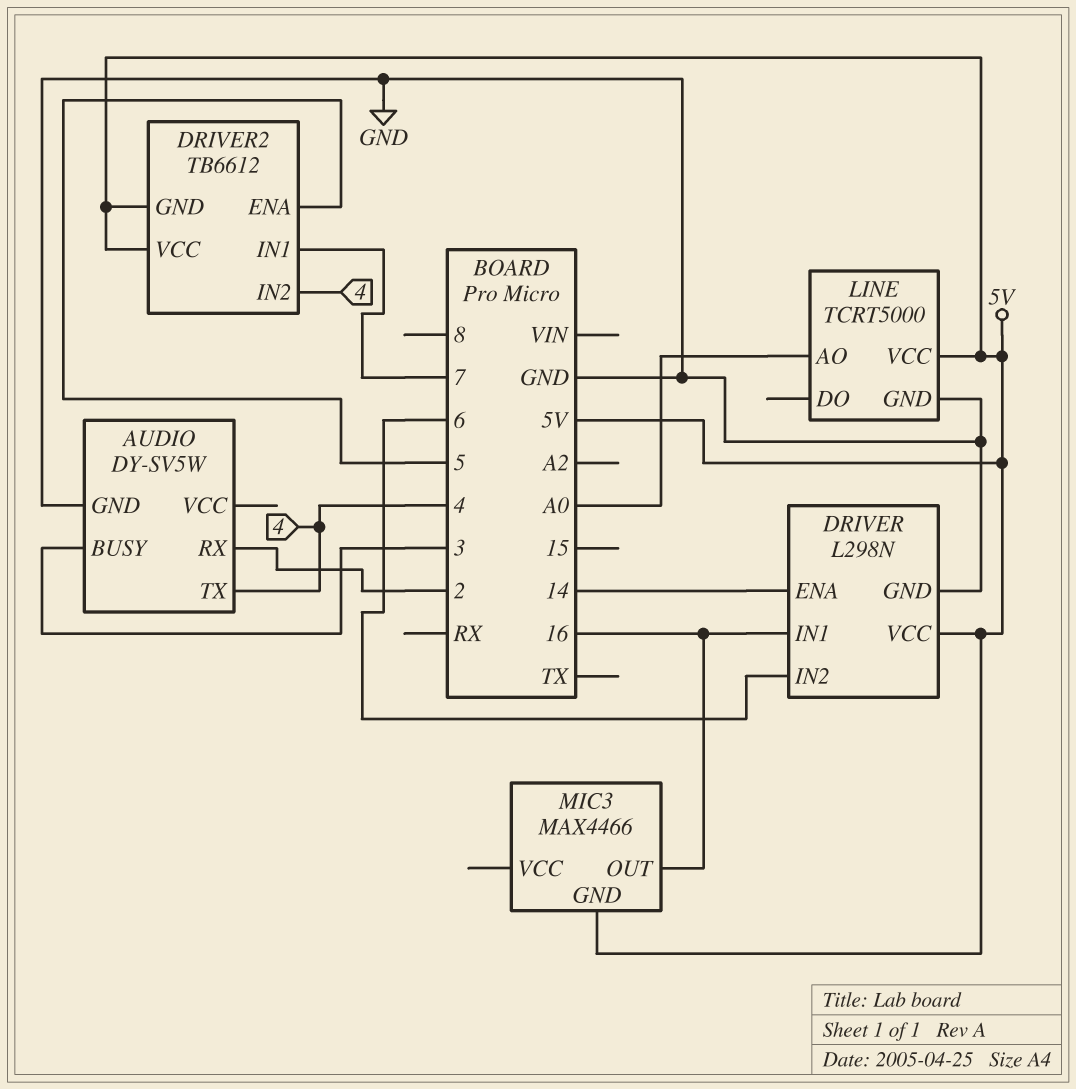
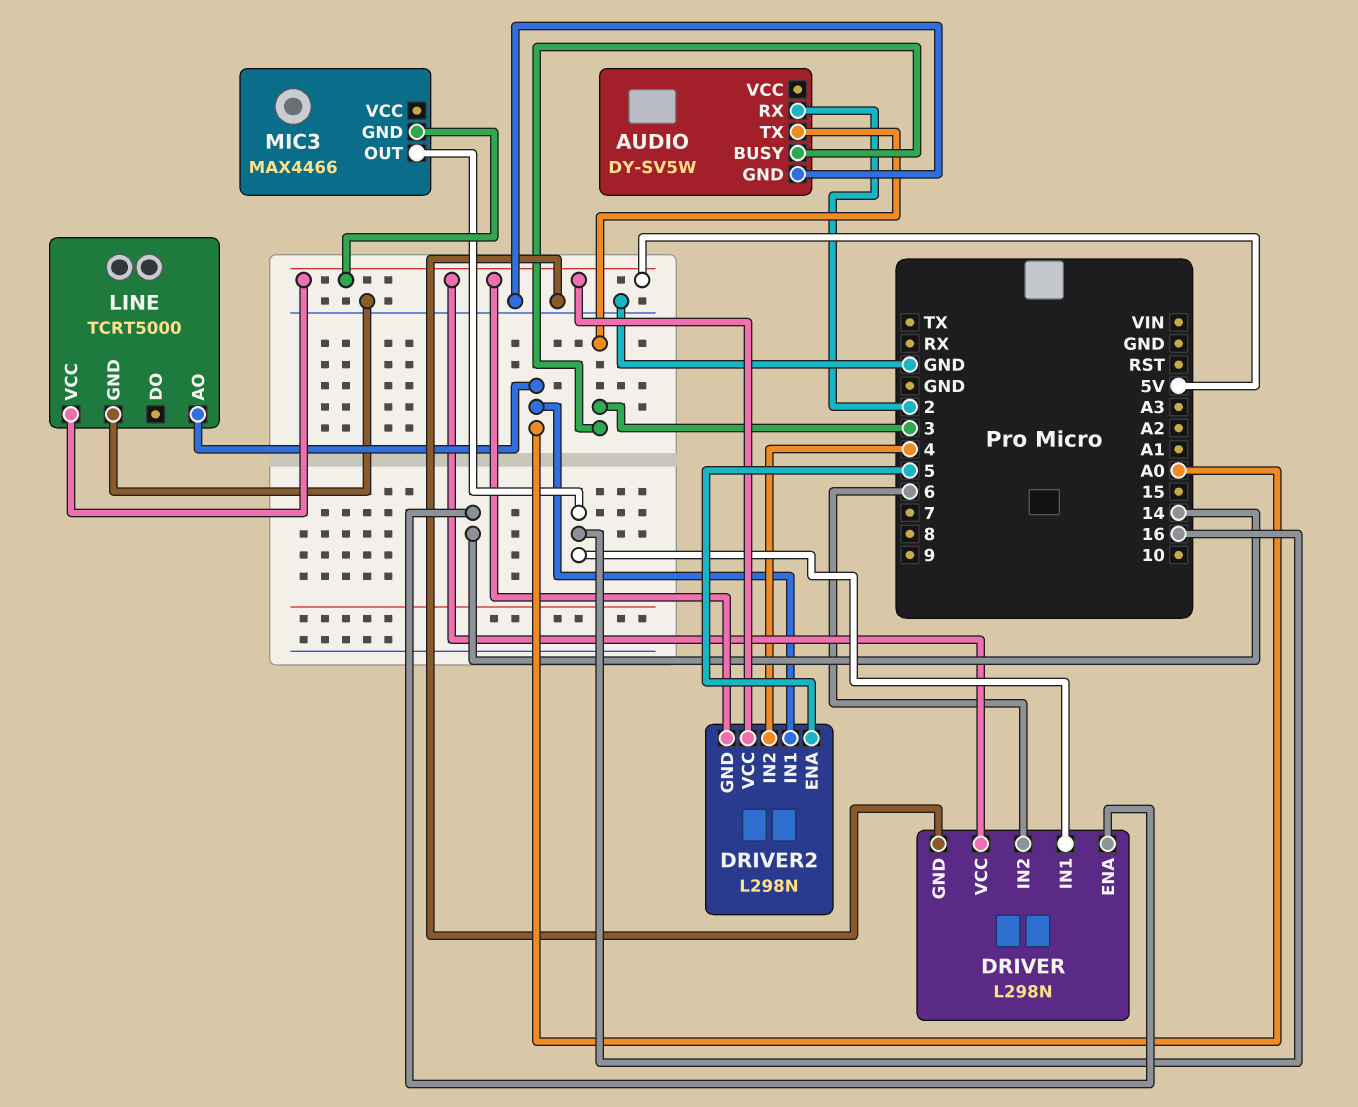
AUDIO pin TX: 4 -> 3
DRIVER2: TB6612 -> L298N
DRIVER2 pin IN1: 7 -> A0

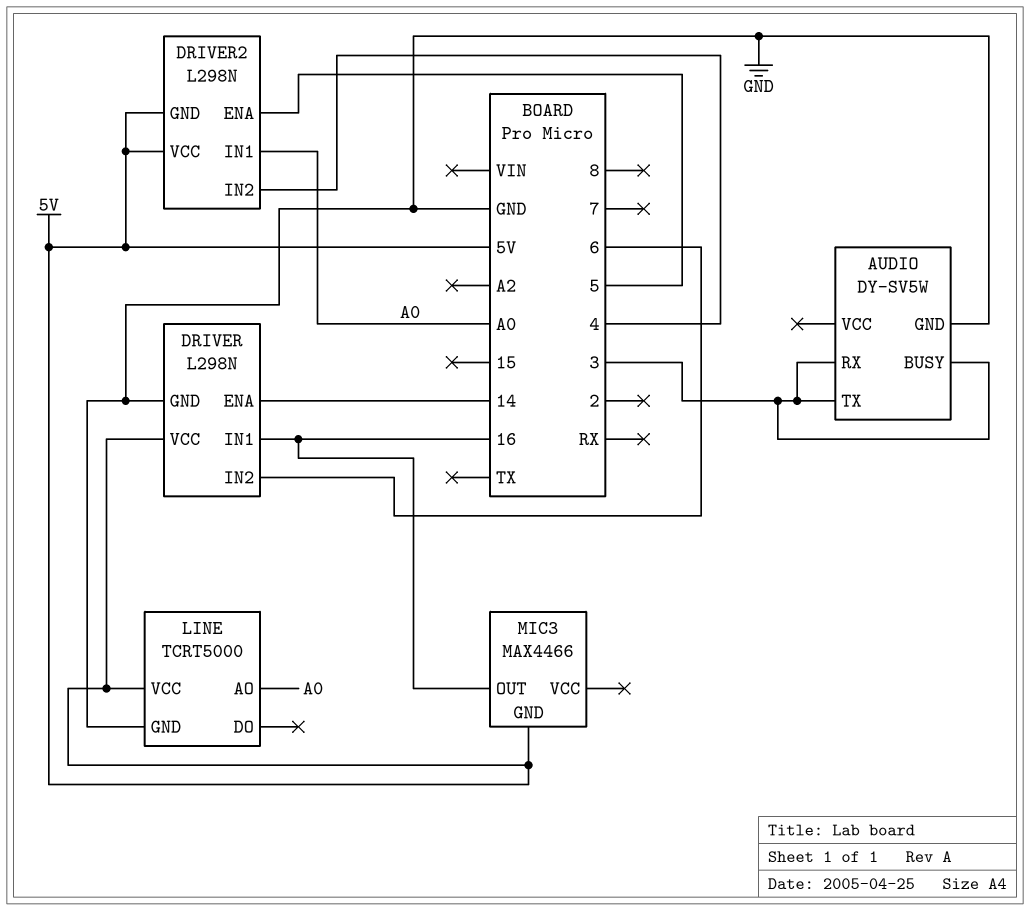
AUDIO pin RX: 2 -> 3

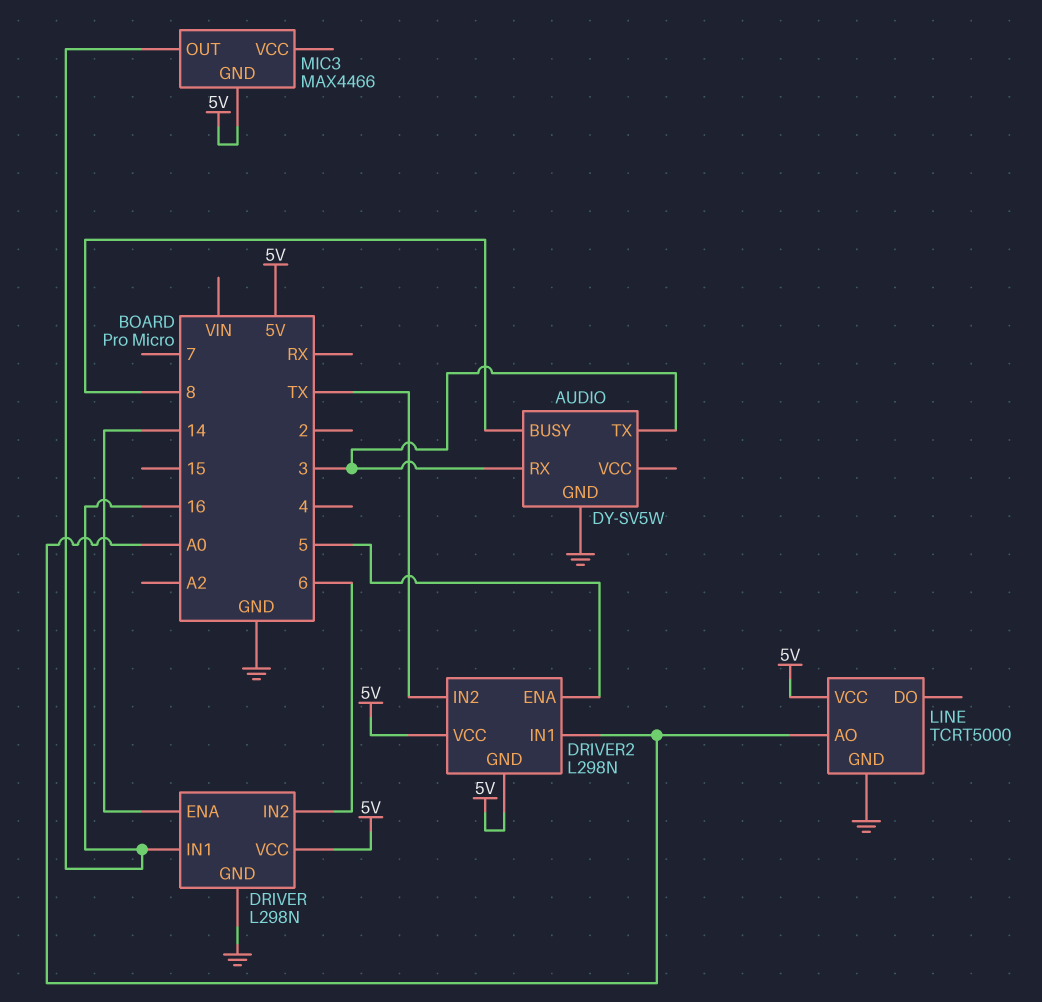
AUDIO pin BUSY: 3 -> 8
DRIVER2 pin IN2: 4 -> TX

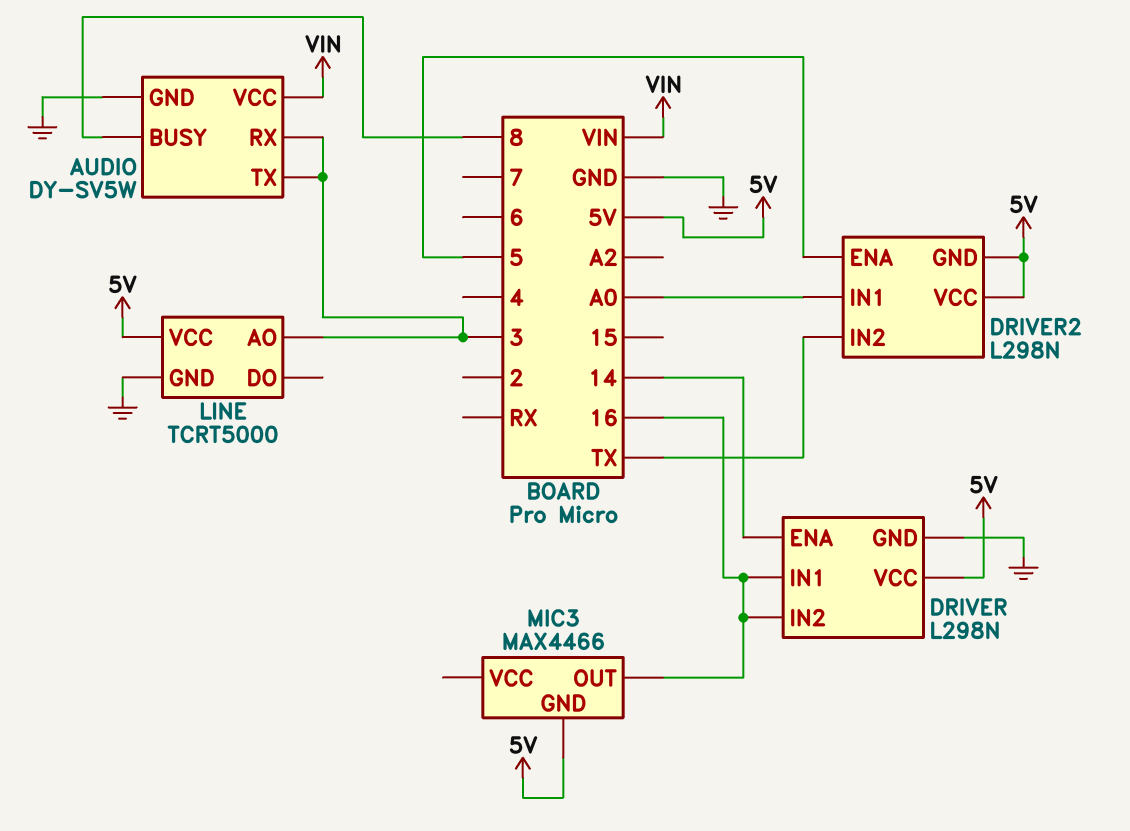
AUDIO pin VCC: none -> VIN
DRIVER pin IN2: 6 -> 16
LINE pin AO: A0 -> 3

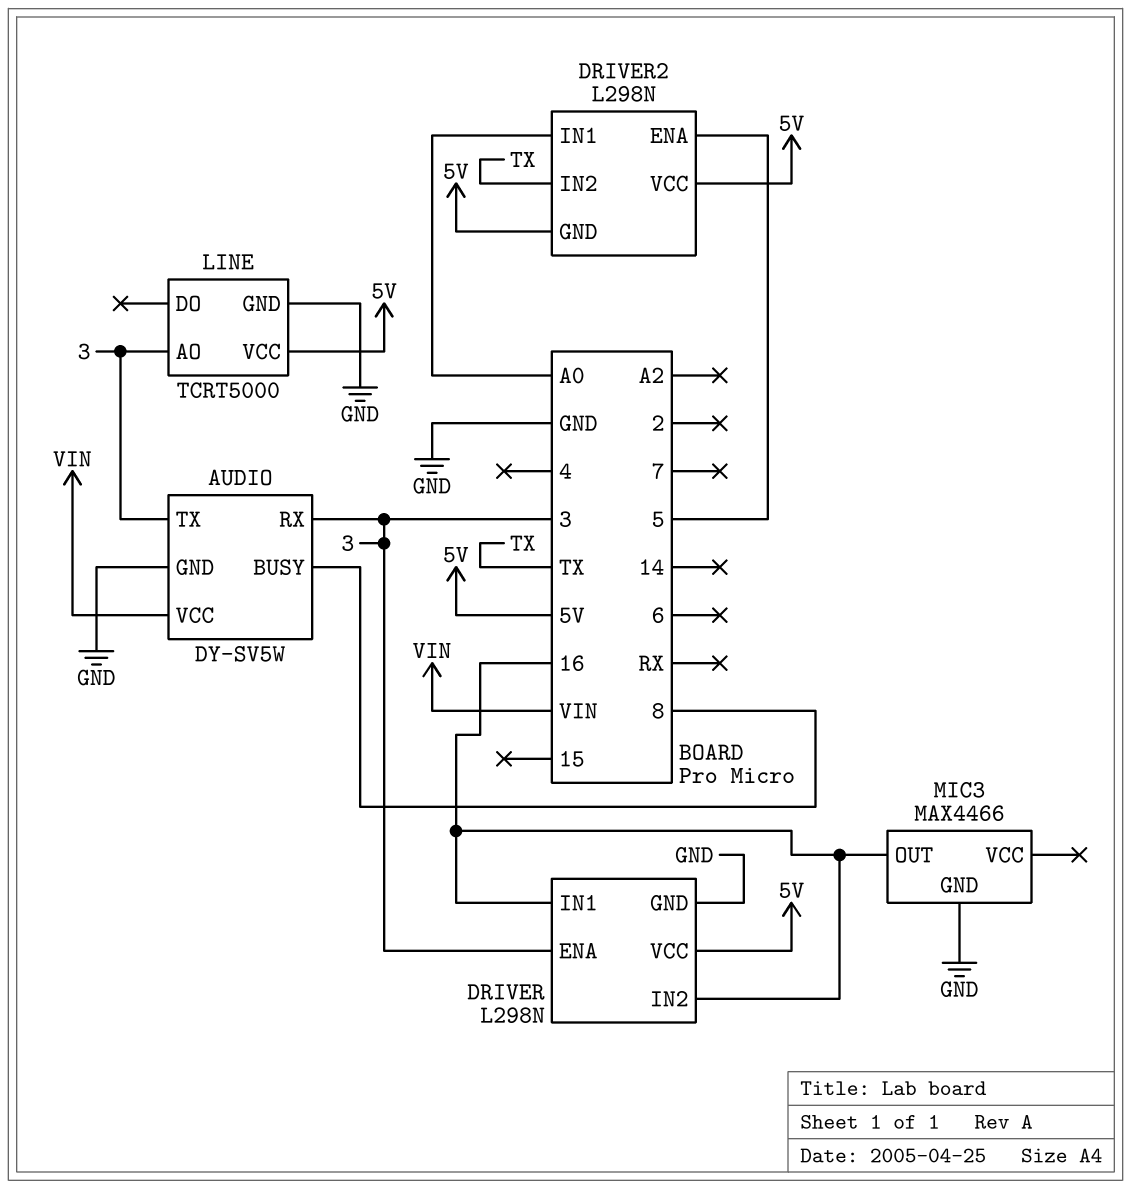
DRIVER pin ENA: 14 -> 3
MIC3 pin GND: 5V -> GND

